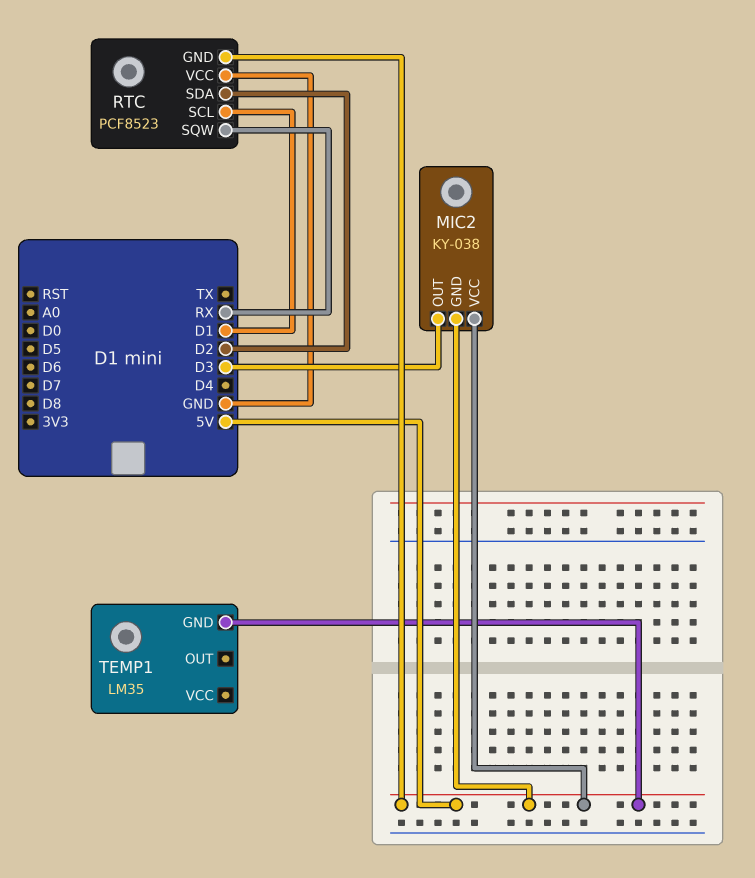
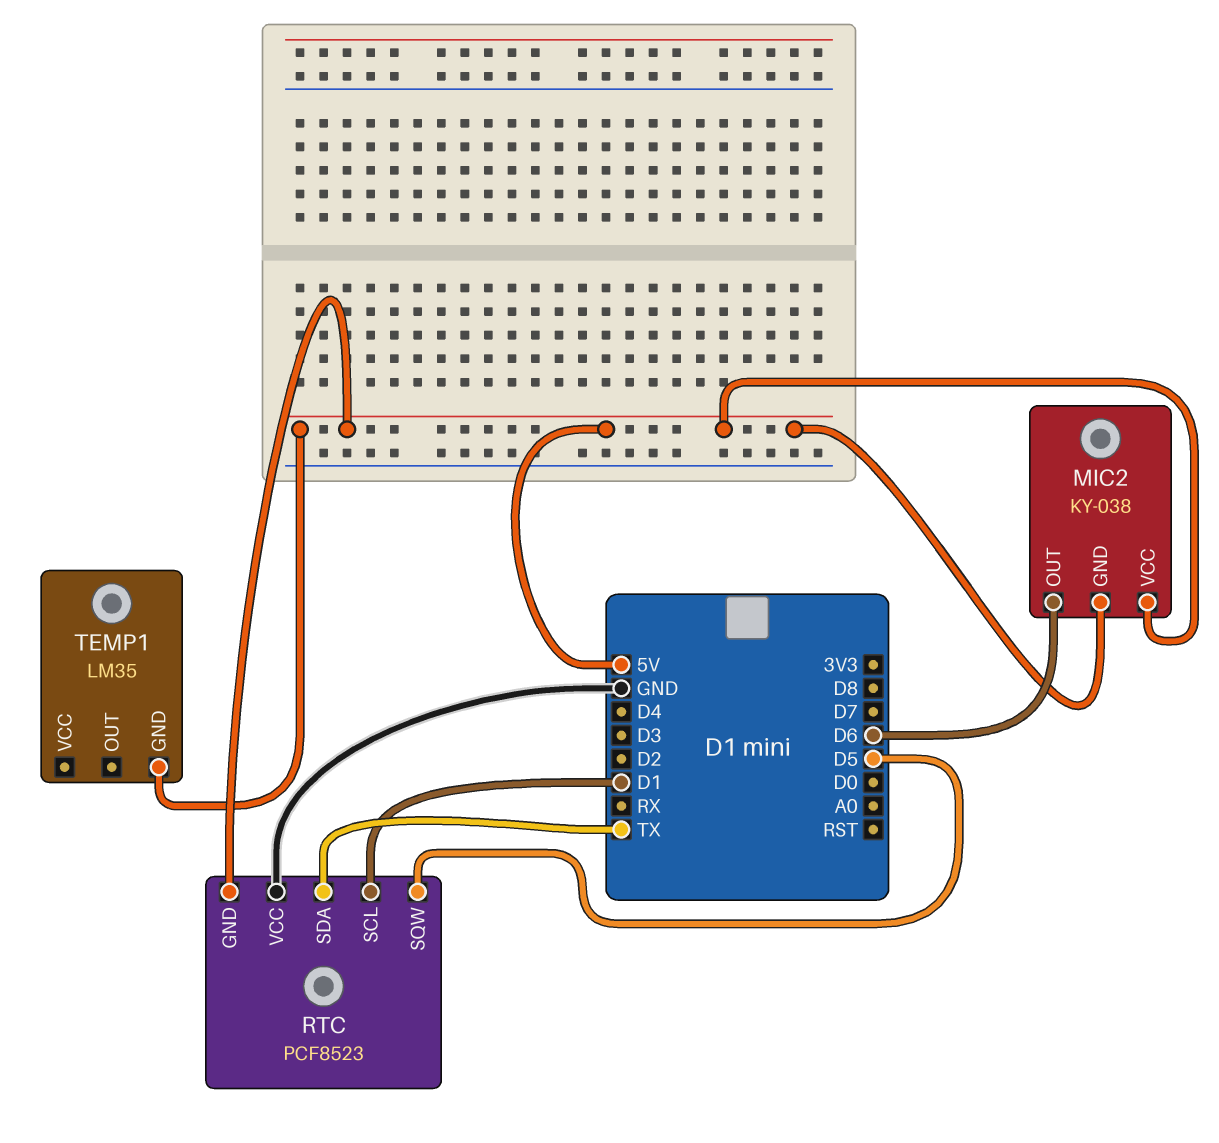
MIC2 pin OUT: D3 -> D6
RTC pin SDA: D2 -> TX
RTC pin SQW: RX -> D5

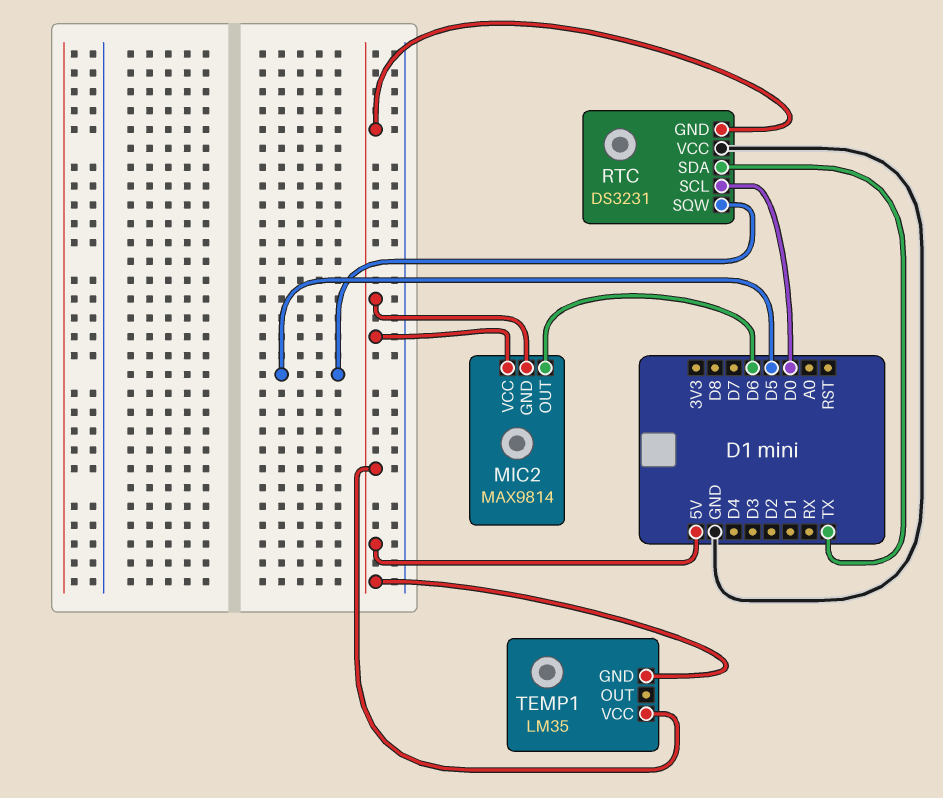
MIC2: KY-038 -> MAX9814
RTC: PCF8523 -> DS3231
RTC pin SCL: D1 -> D0
TEMP1 pin VCC: none -> 5V

